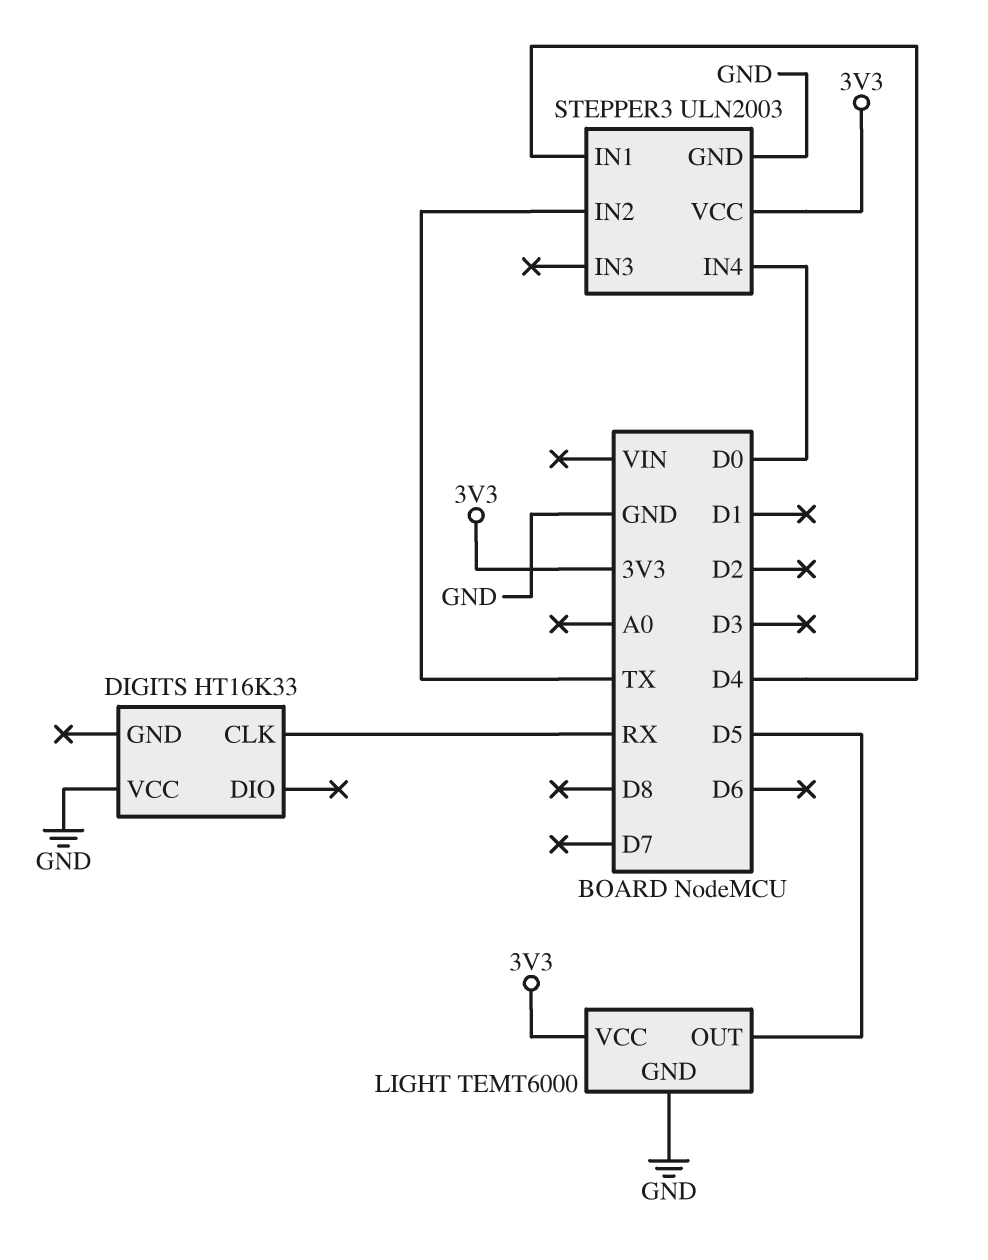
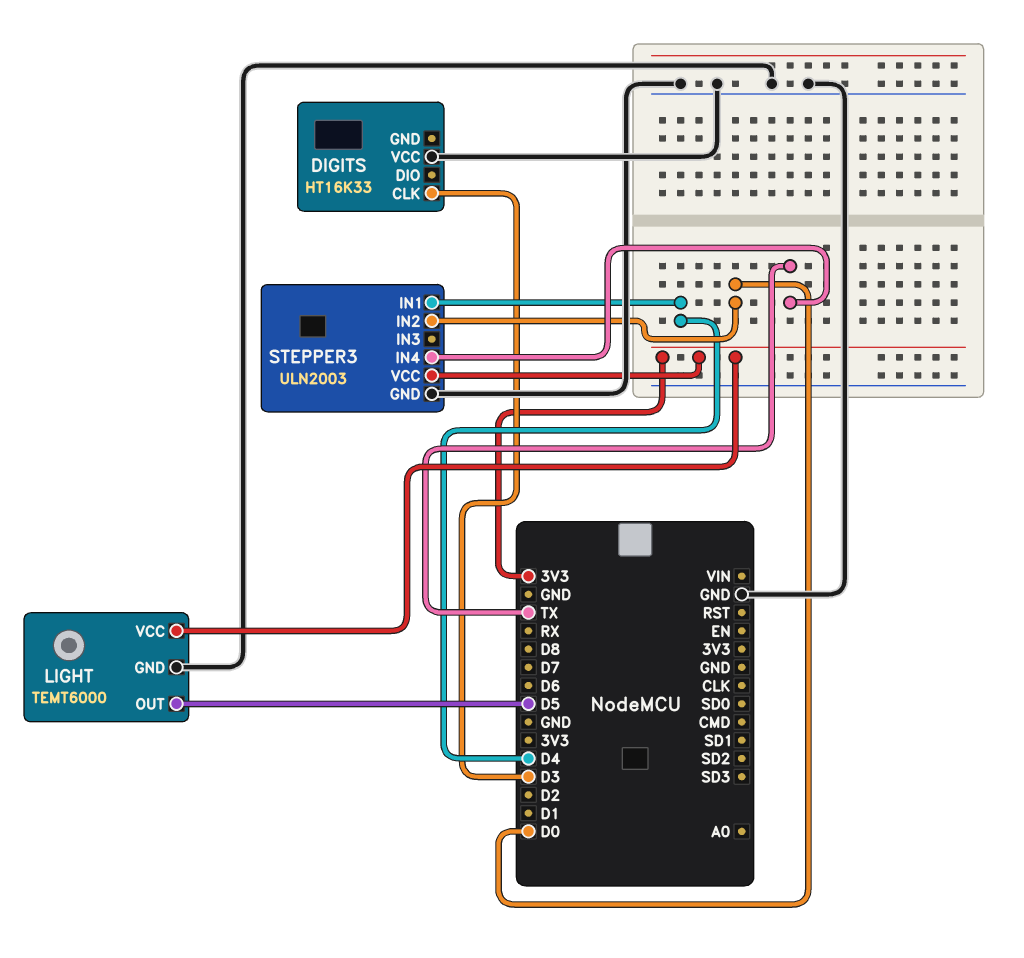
DIGITS pin CLK: RX -> D3
STEPPER3 pin IN2: TX -> D0
STEPPER3 pin IN4: D0 -> TX

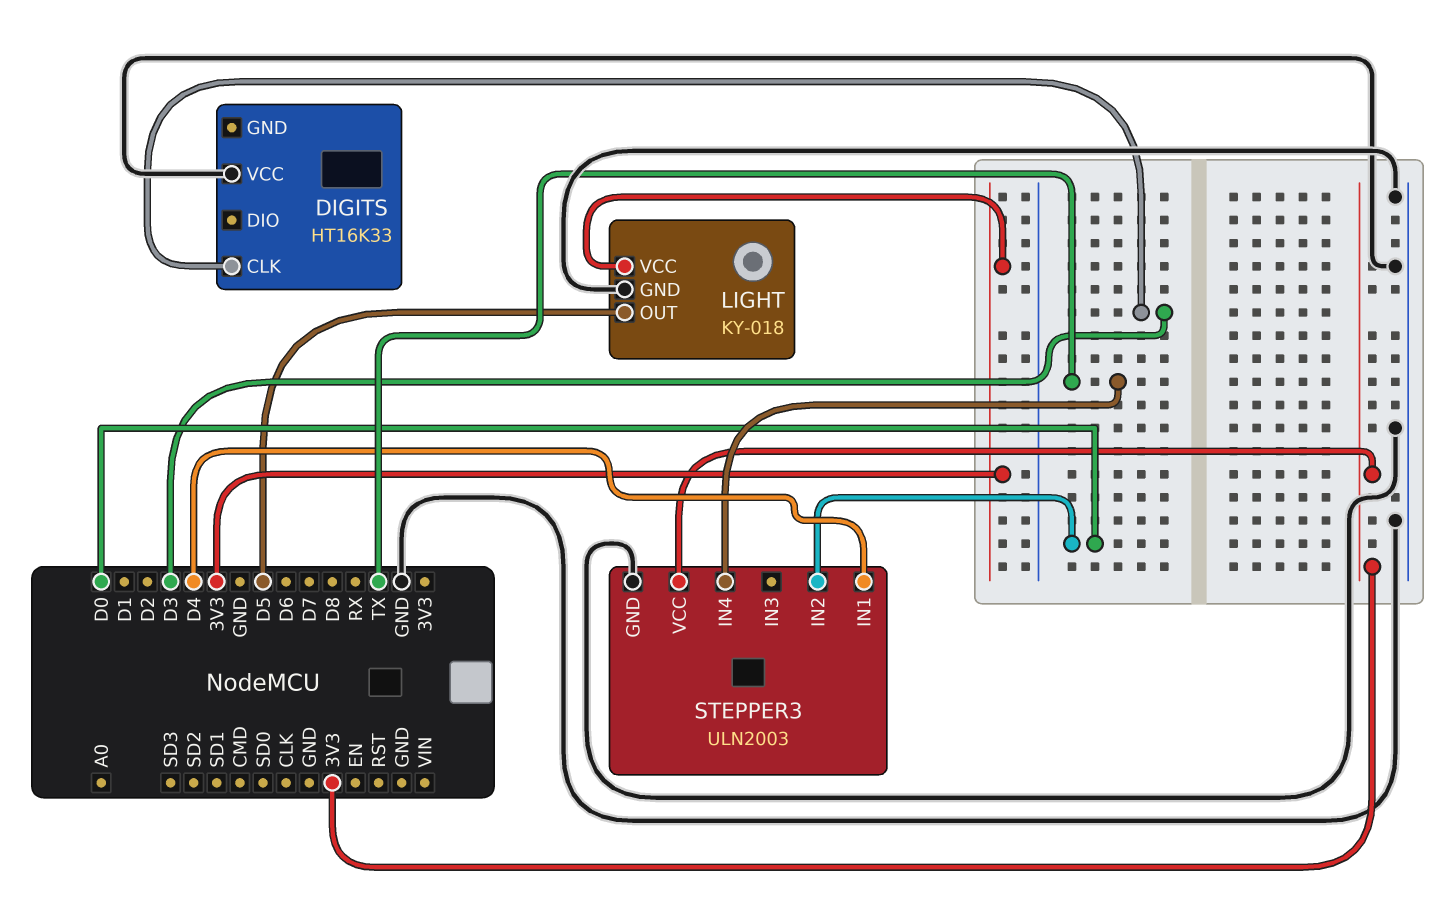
LIGHT: TEMT6000 -> KY-018

